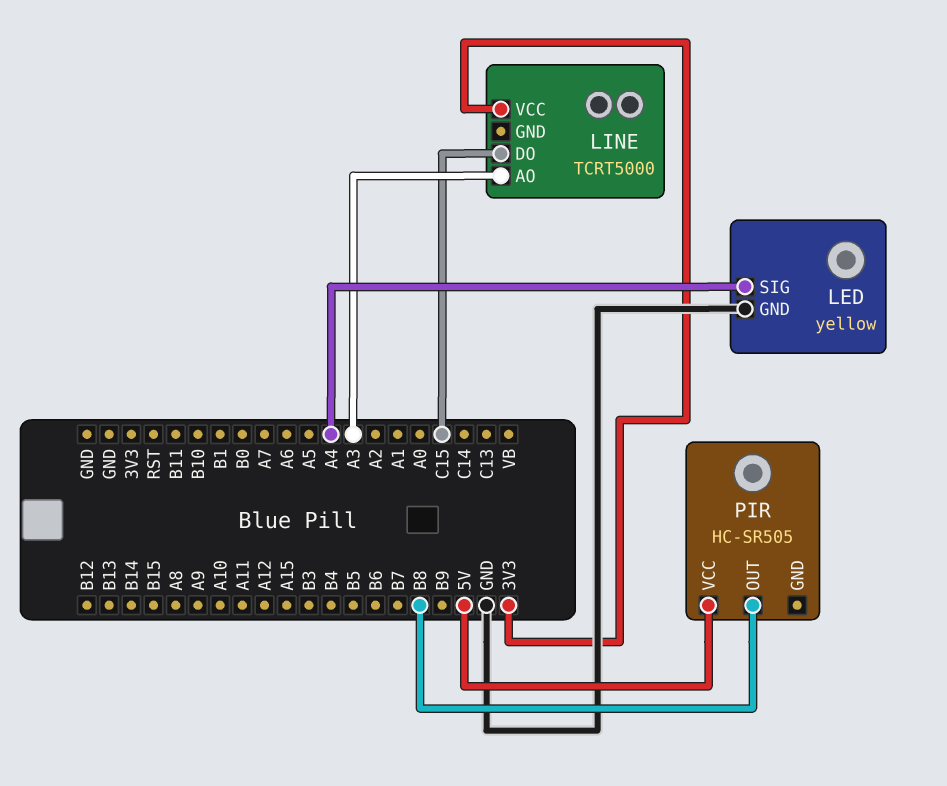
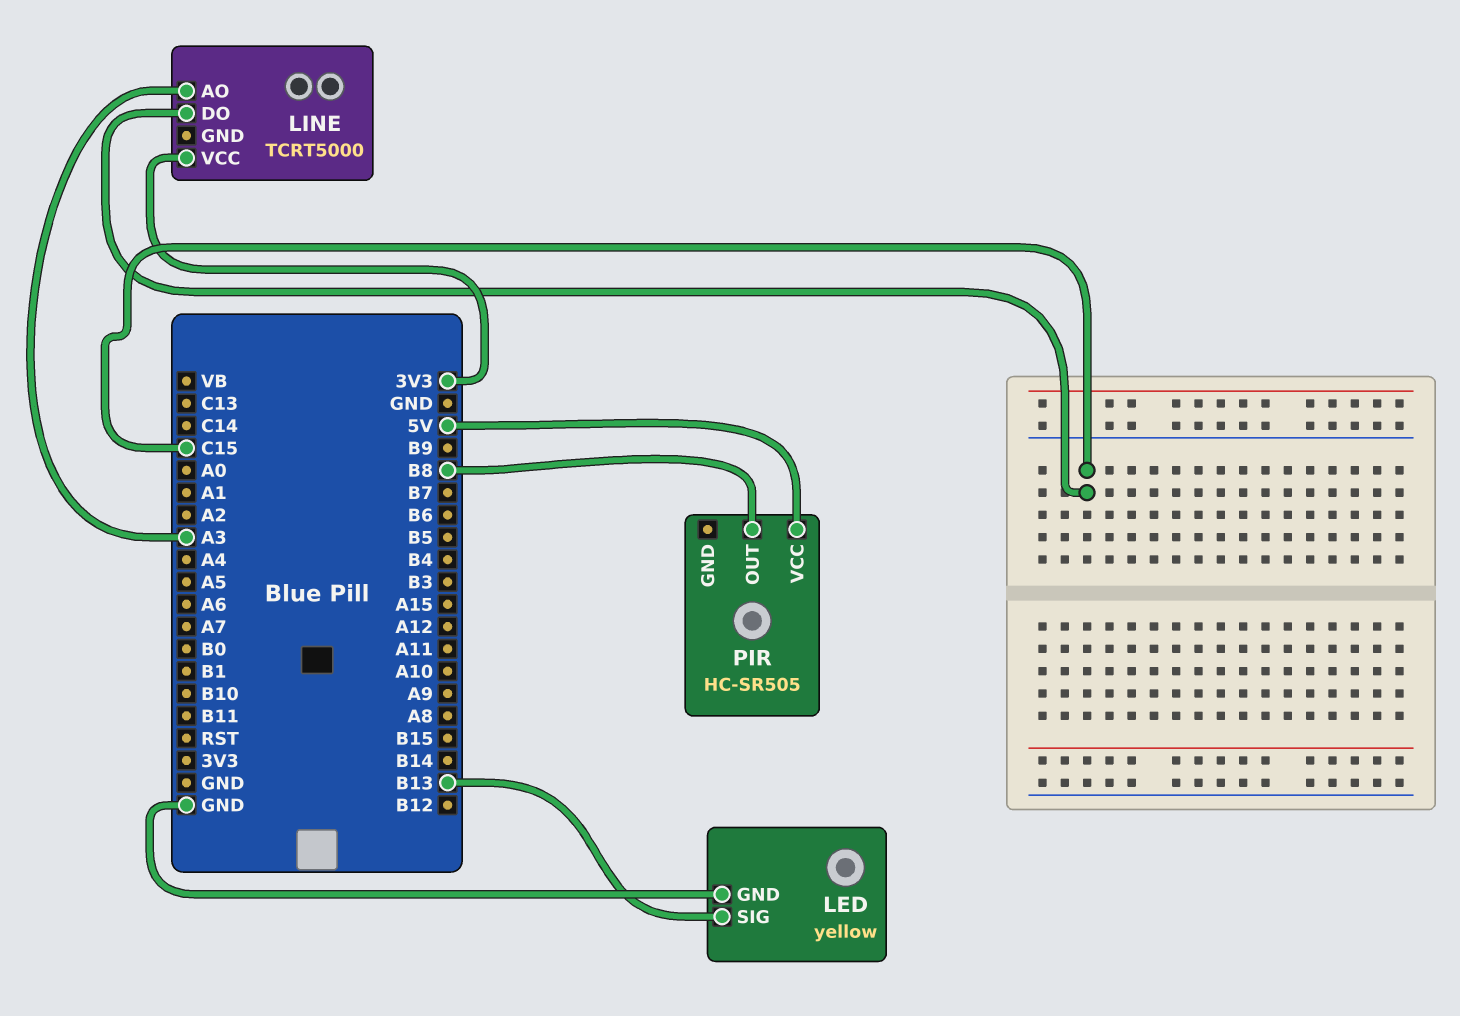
LED pin SIG: A4 -> B13

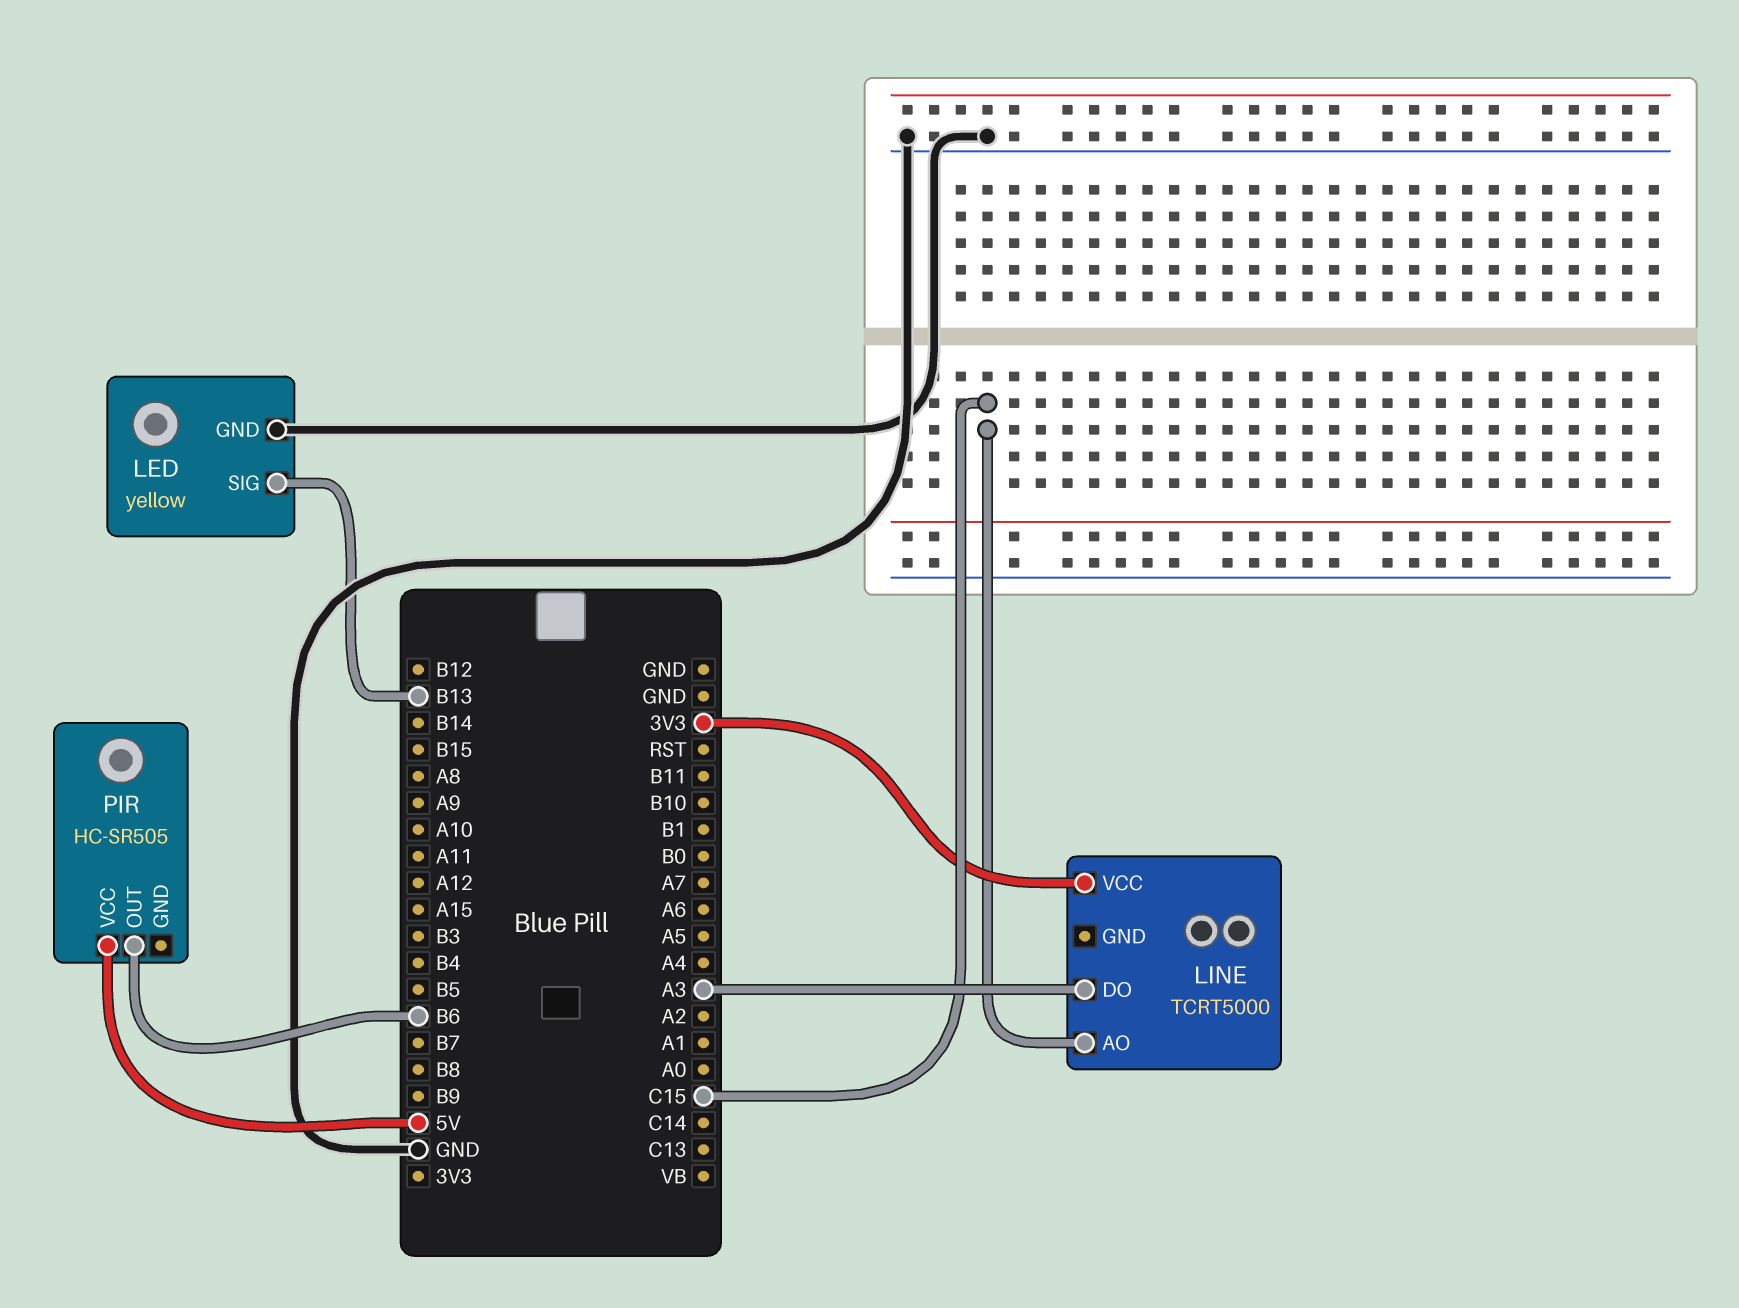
LINE pin AO: A3 -> C15
LINE pin DO: C15 -> A3
PIR pin OUT: B8 -> B6

